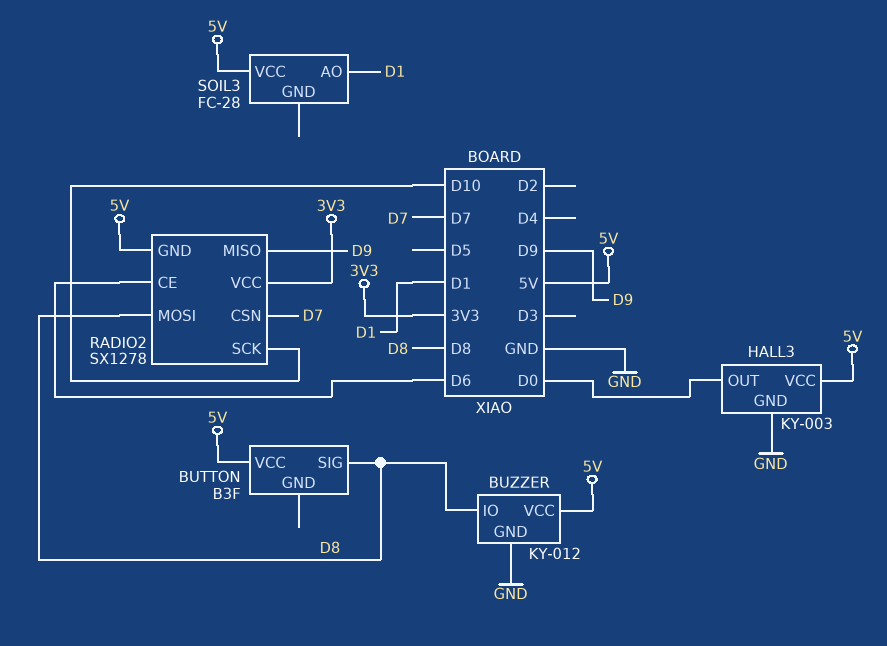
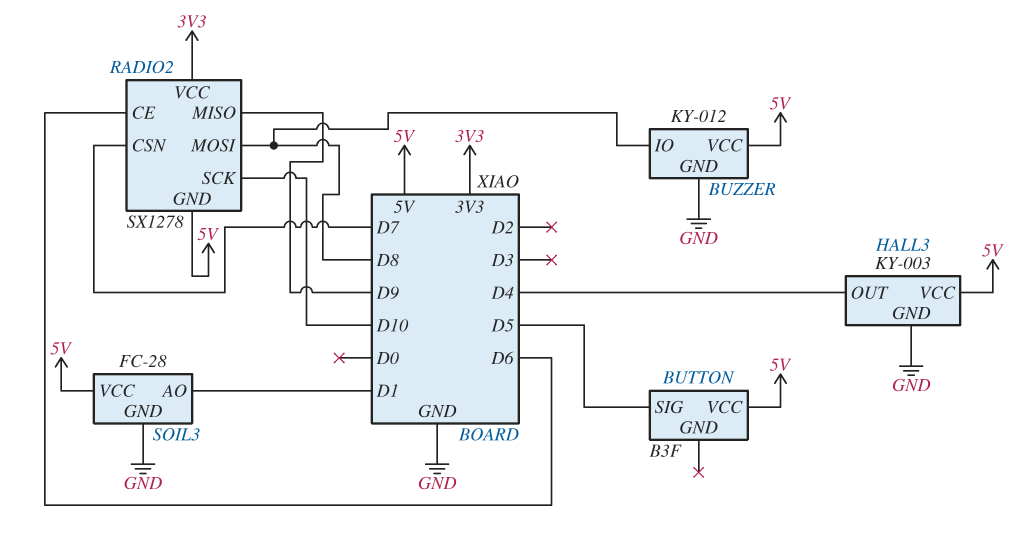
BUTTON pin SIG: D8 -> D5
HALL3 pin OUT: D0 -> D4
SOIL3 pin GND: none -> GND

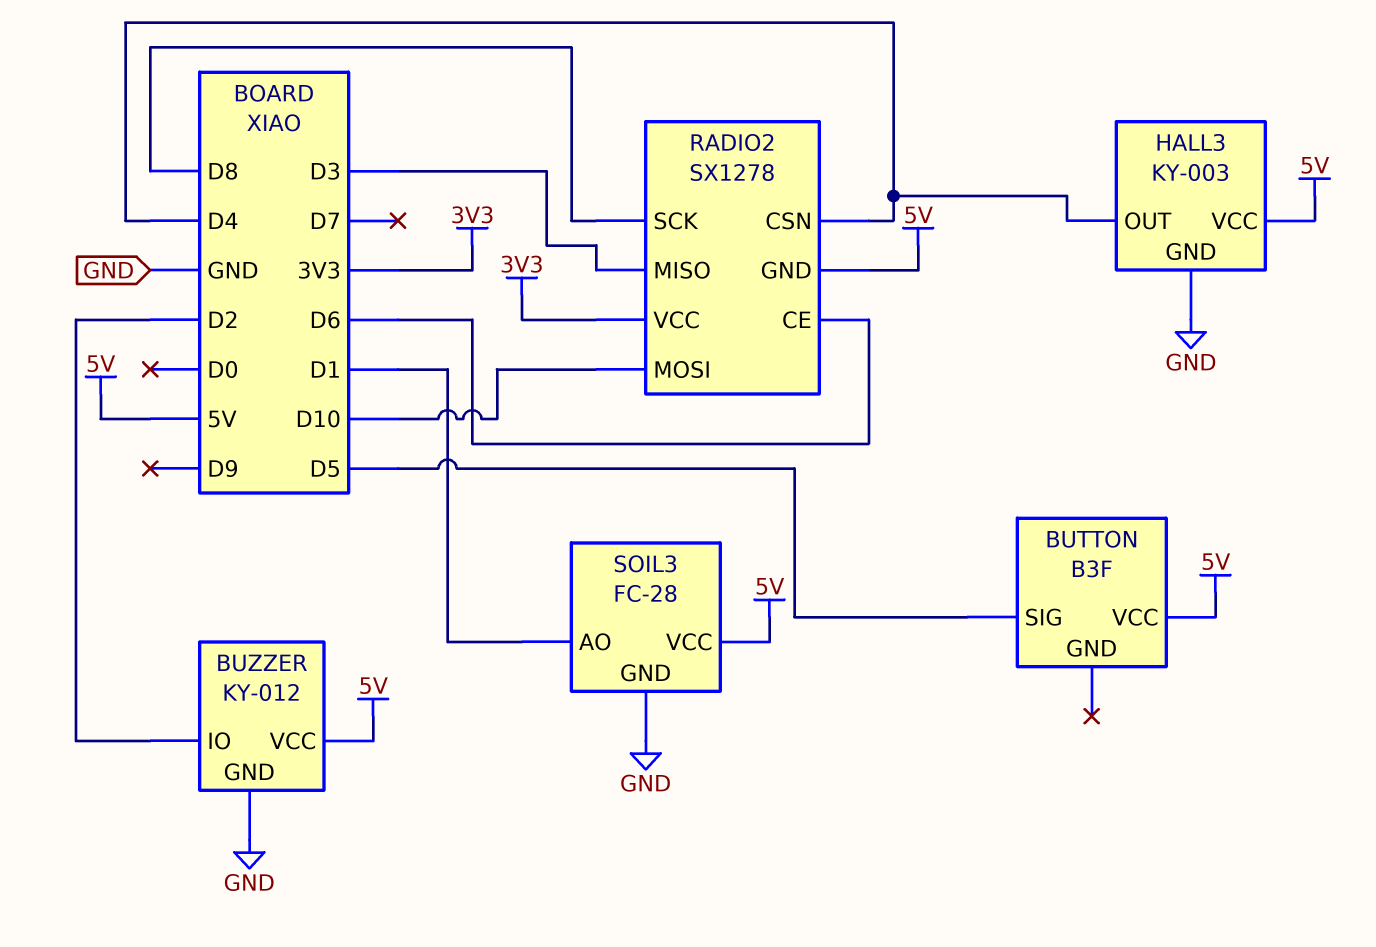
BUZZER pin IO: D8 -> D2
RADIO2 pin CSN: D7 -> D4
RADIO2 pin MISO: D9 -> D3
RADIO2 pin MOSI: D8 -> D10
RADIO2 pin SCK: D10 -> D8

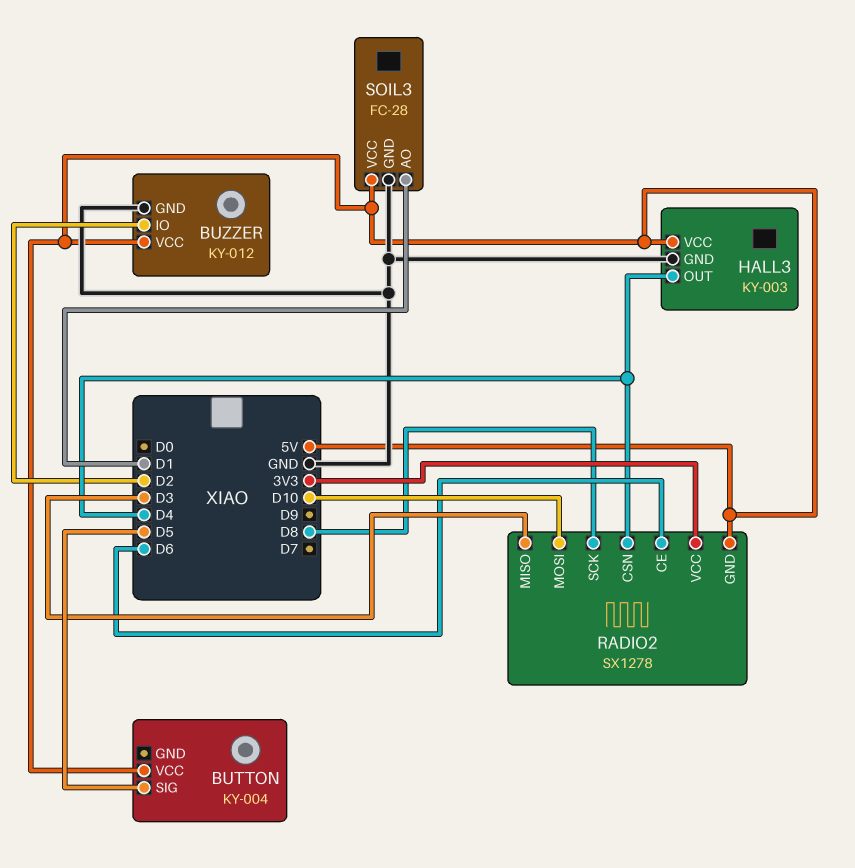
BUTTON: B3F -> KY-004

